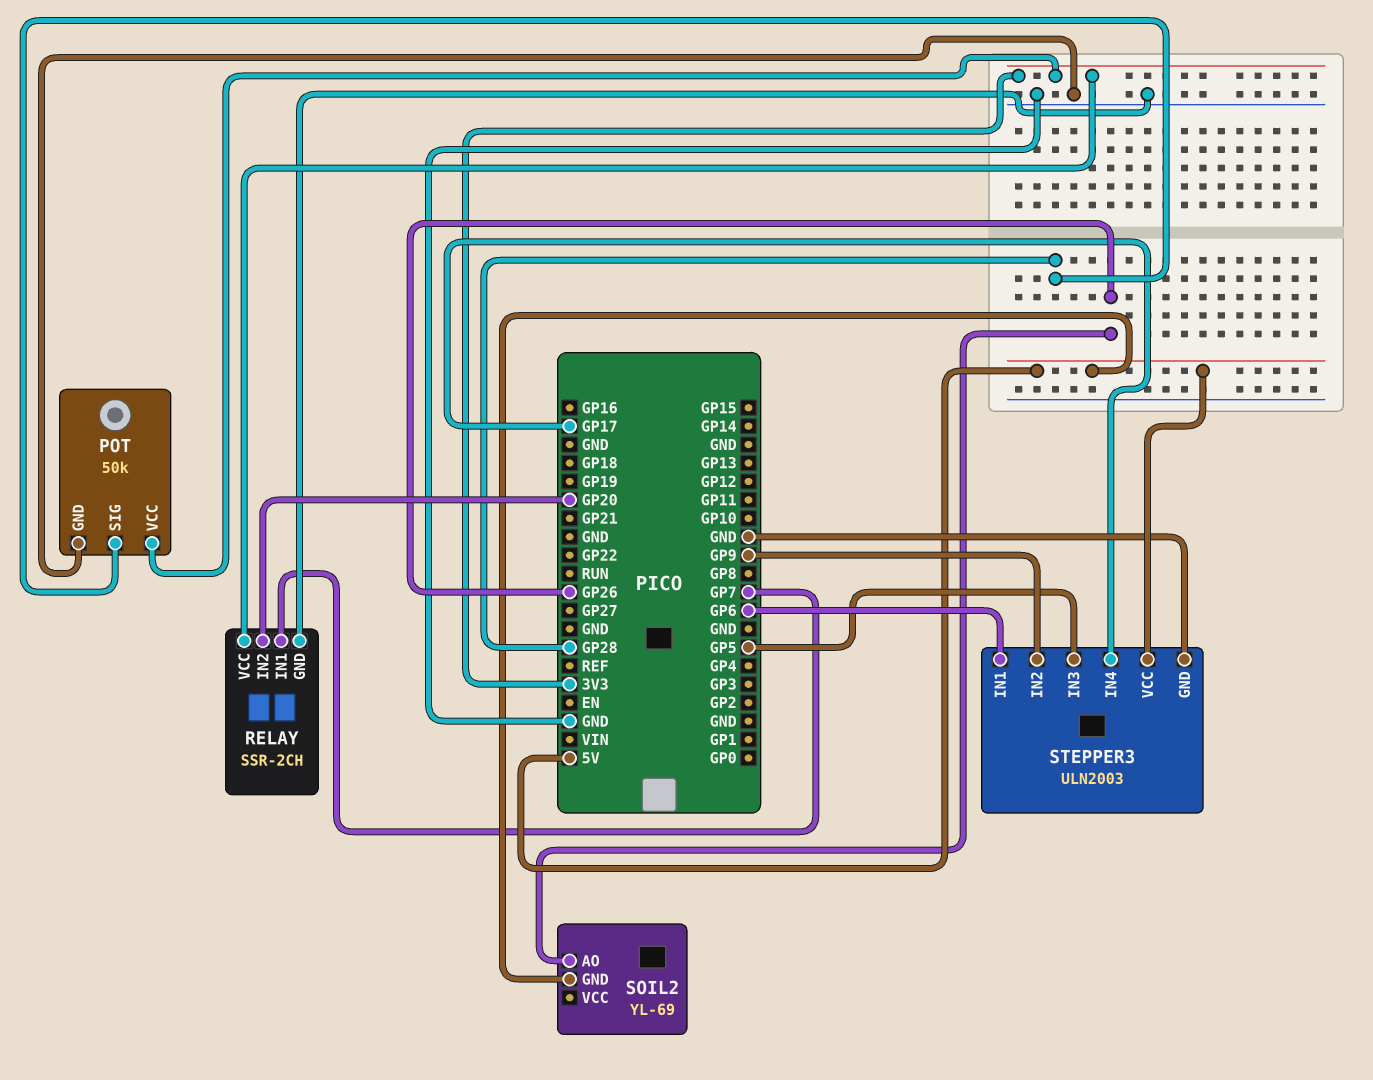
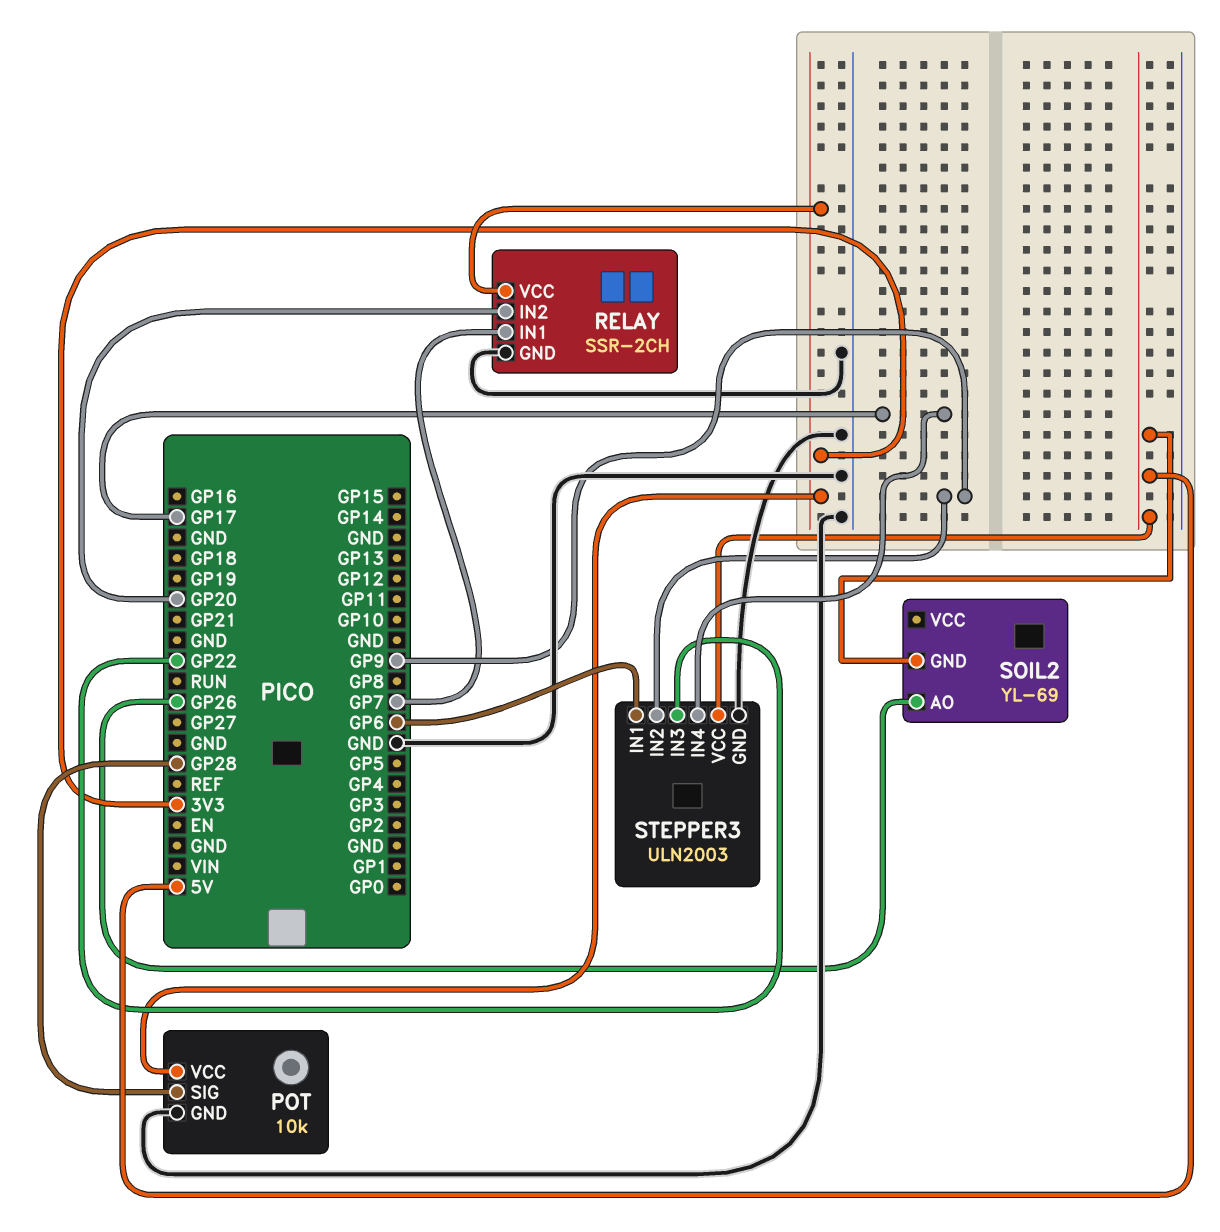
POT: 50k -> 10k
STEPPER3 pin IN3: GP5 -> GP22

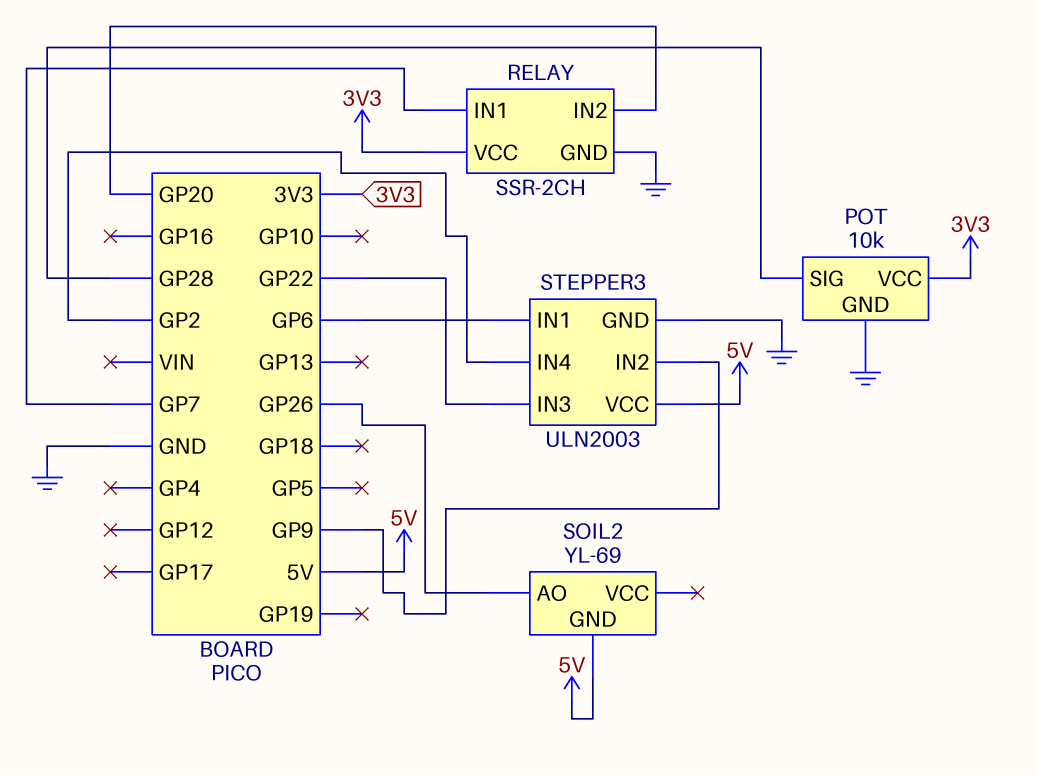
STEPPER3 pin IN4: GP17 -> GP2

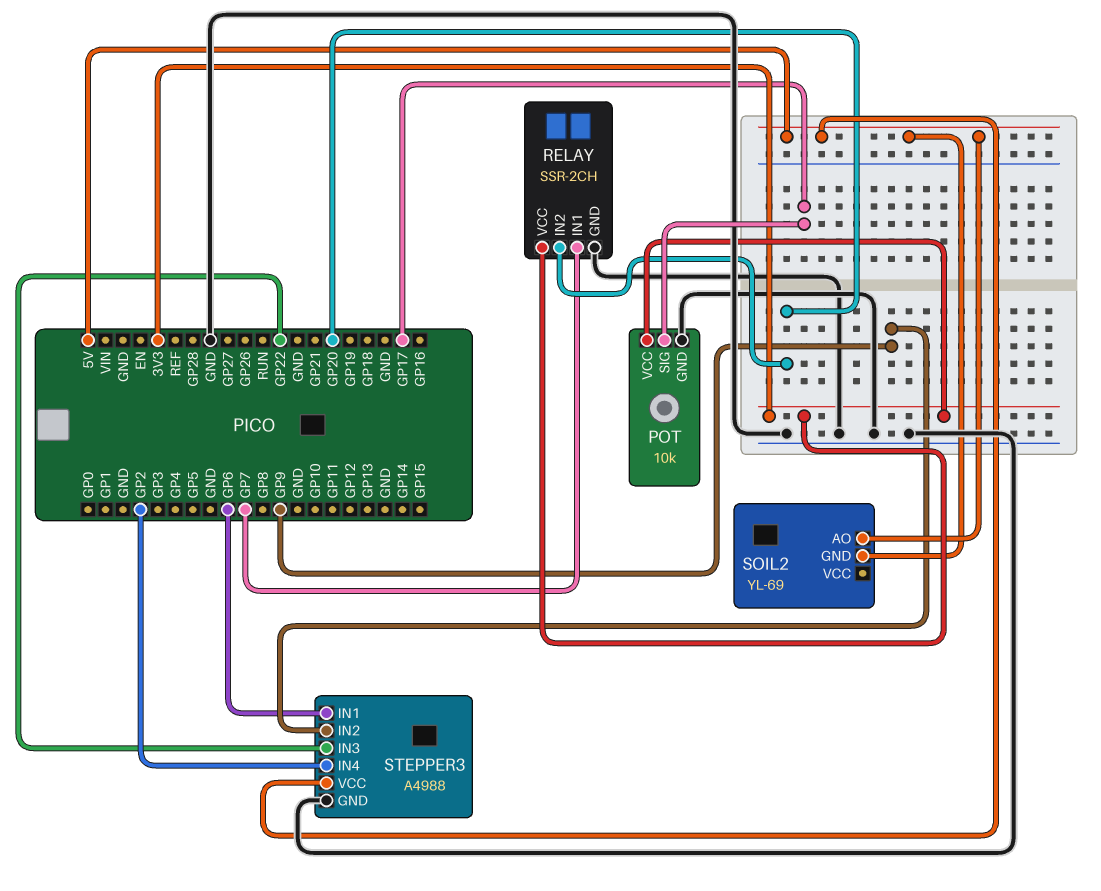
POT pin SIG: GP28 -> GP17
SOIL2 pin AO: GP26 -> 5V
STEPPER3: ULN2003 -> A4988

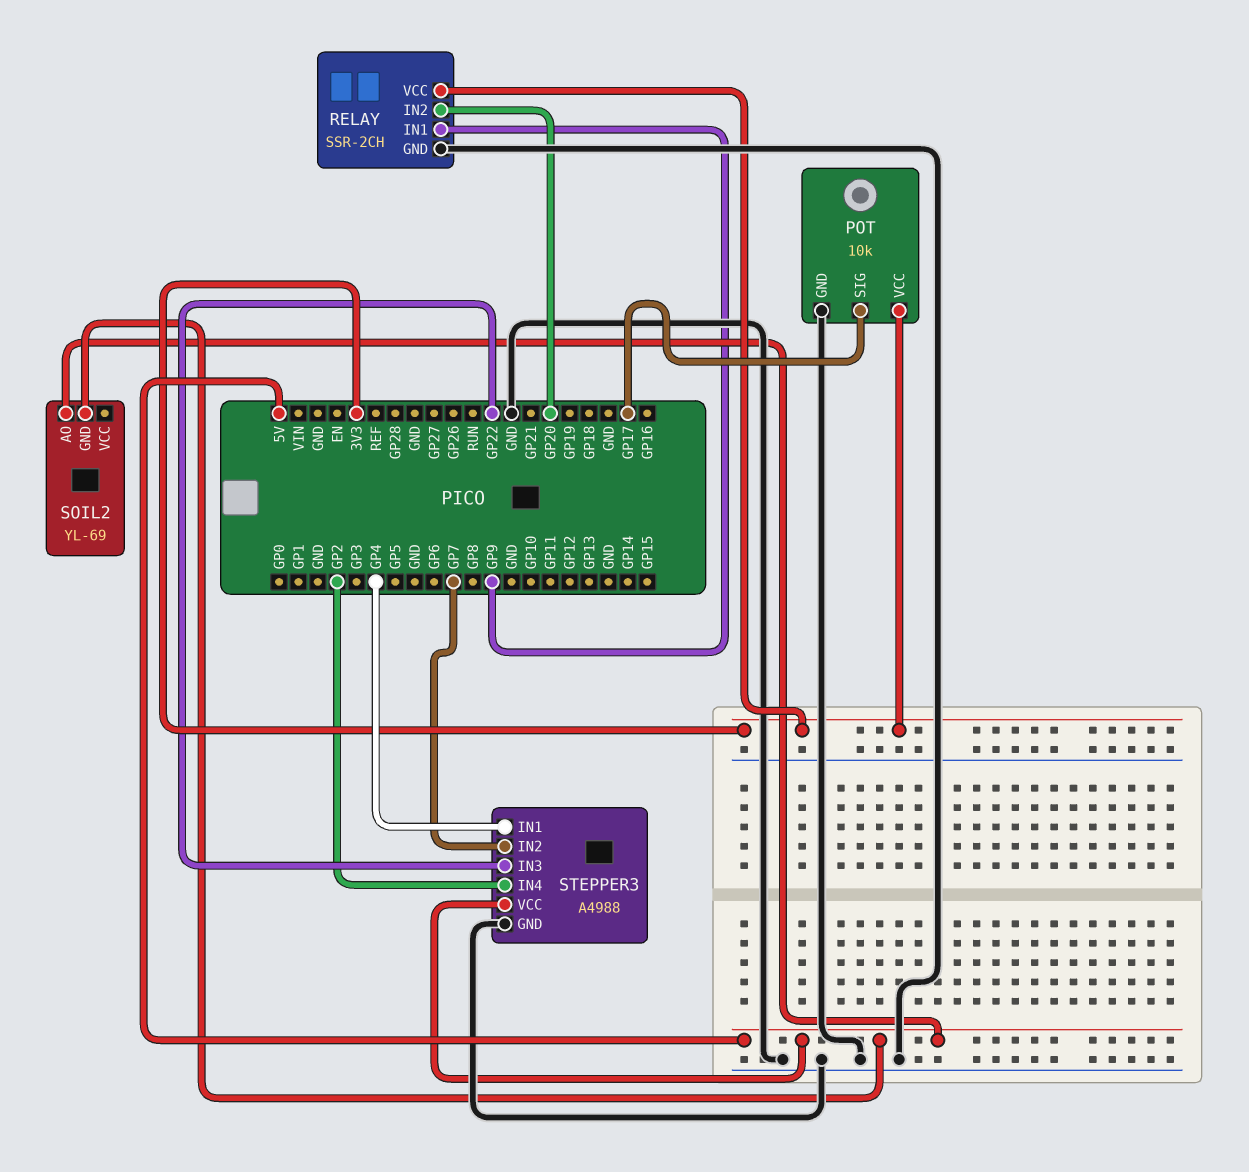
RELAY pin IN1: GP7 -> GP9
STEPPER3 pin IN1: GP6 -> GP4
STEPPER3 pin IN2: GP9 -> GP7

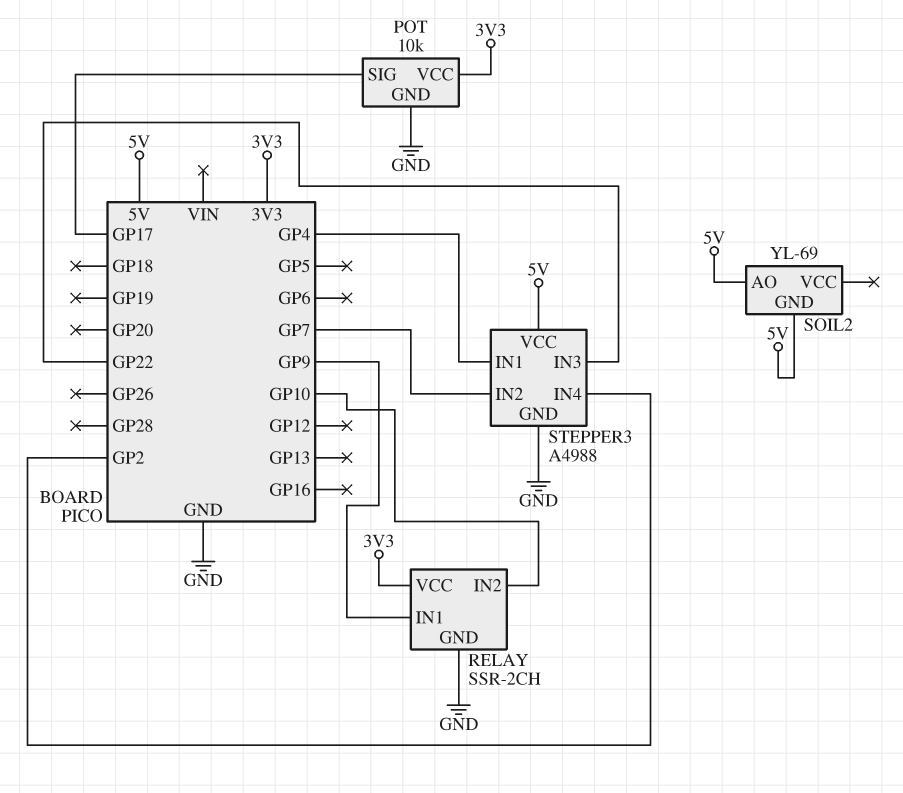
RELAY pin IN2: GP20 -> GP10

